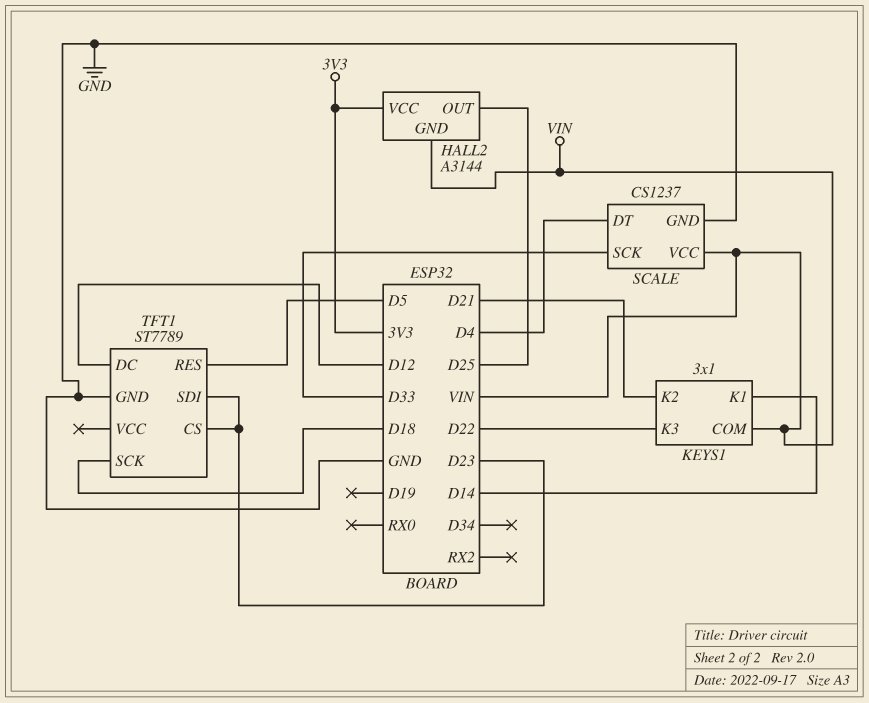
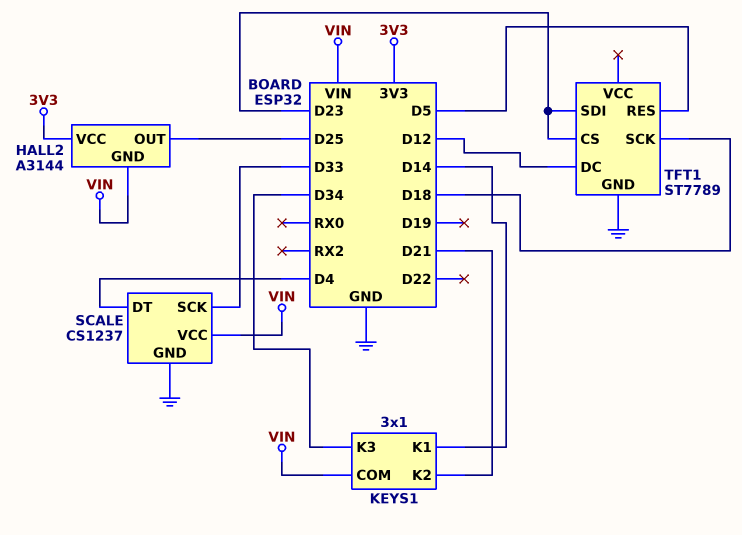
KEYS1 pin K3: D22 -> D34

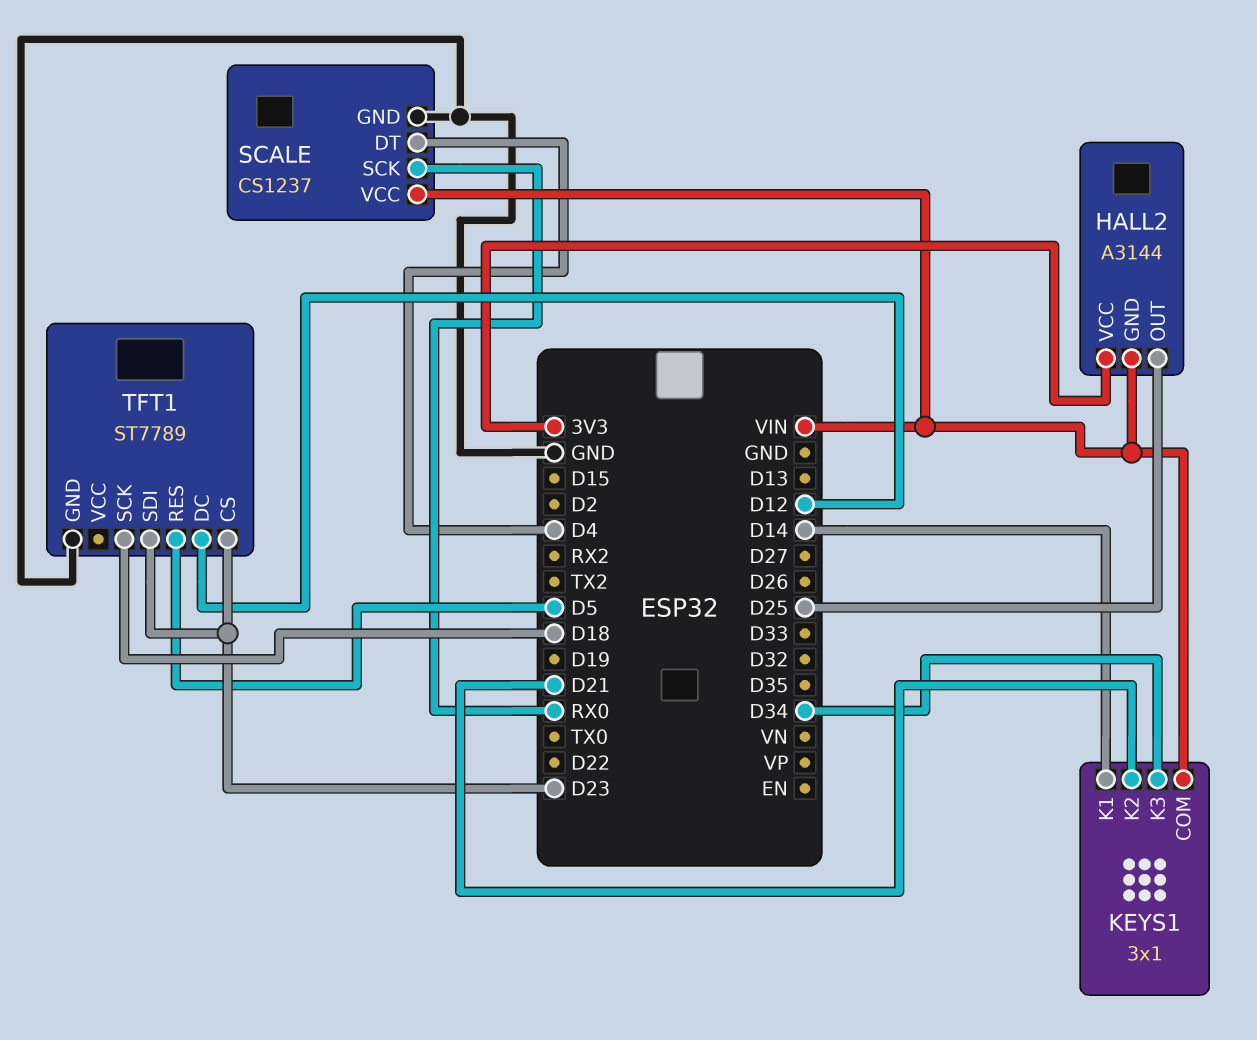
SCALE pin SCK: D33 -> RX0

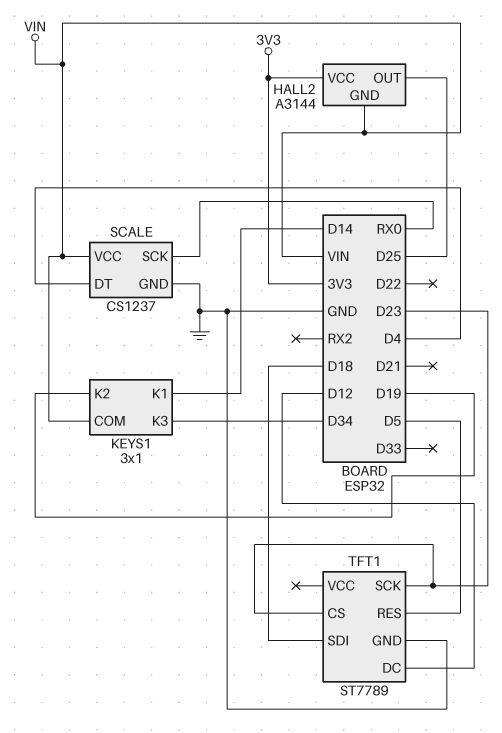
KEYS1 pin K2: D21 -> D19
TFT1 pin SCK: D18 -> D23
TFT1 pin SDI: D23 -> D18

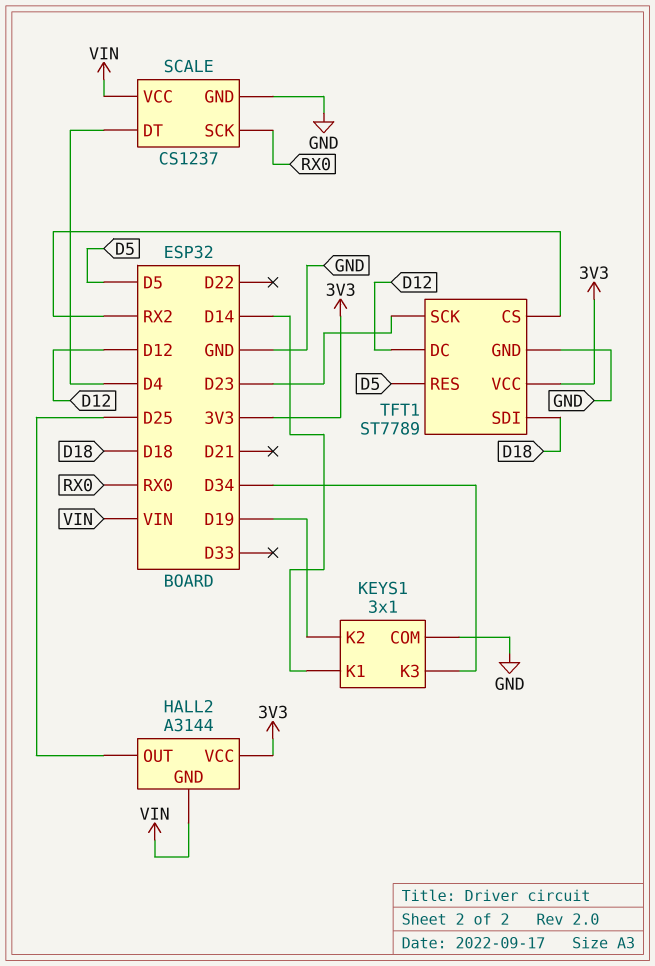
KEYS1 pin COM: VIN -> GND
TFT1 pin CS: D23 -> RX2
TFT1 pin VCC: none -> 3V3

